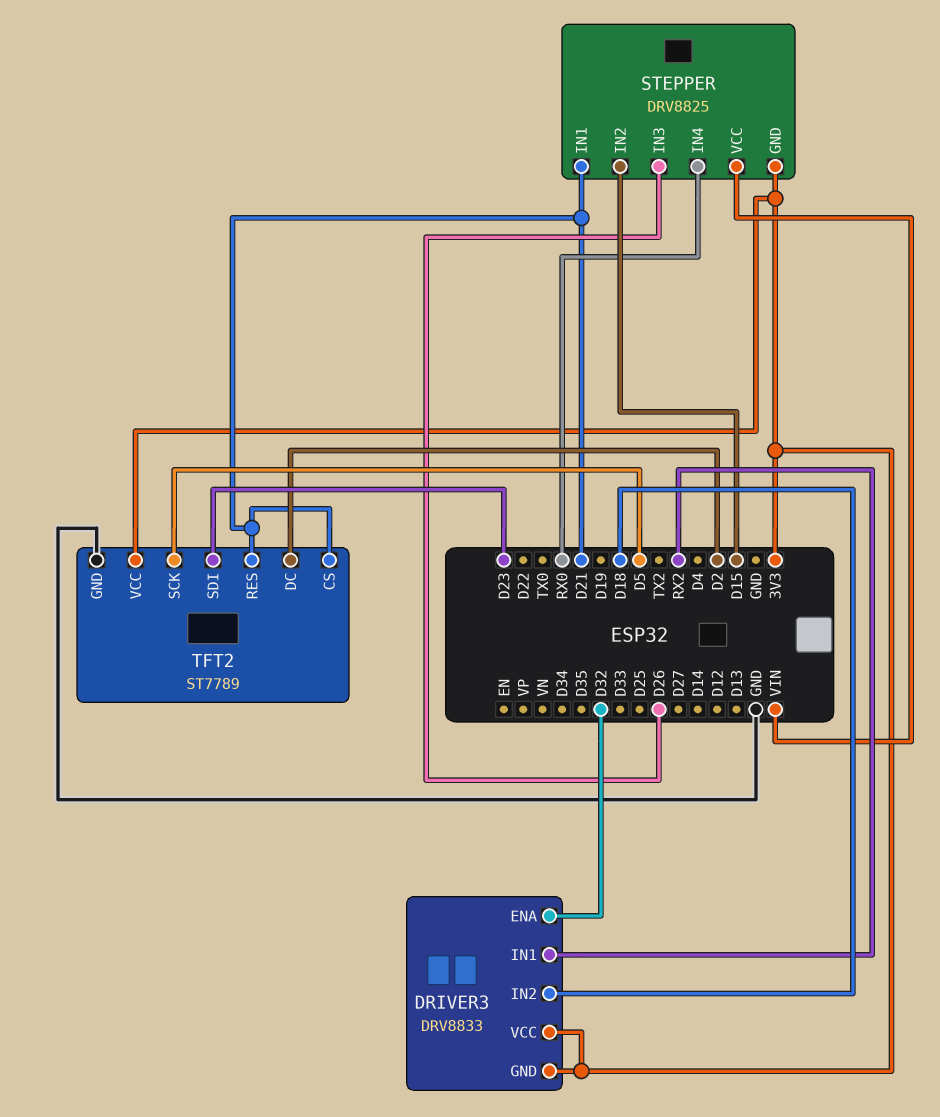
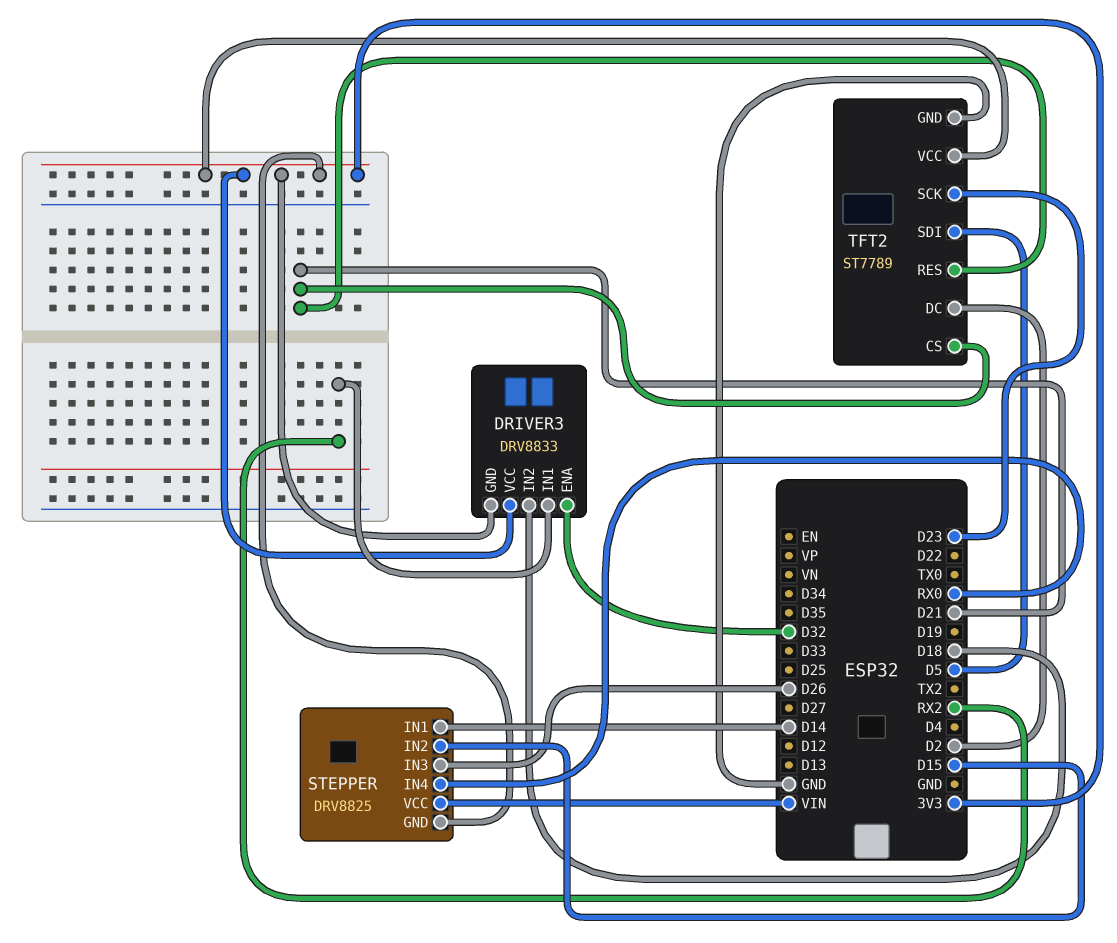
STEPPER pin IN1: D21 -> D14
TFT2 pin SCK: D5 -> D23
TFT2 pin SDI: D23 -> D5

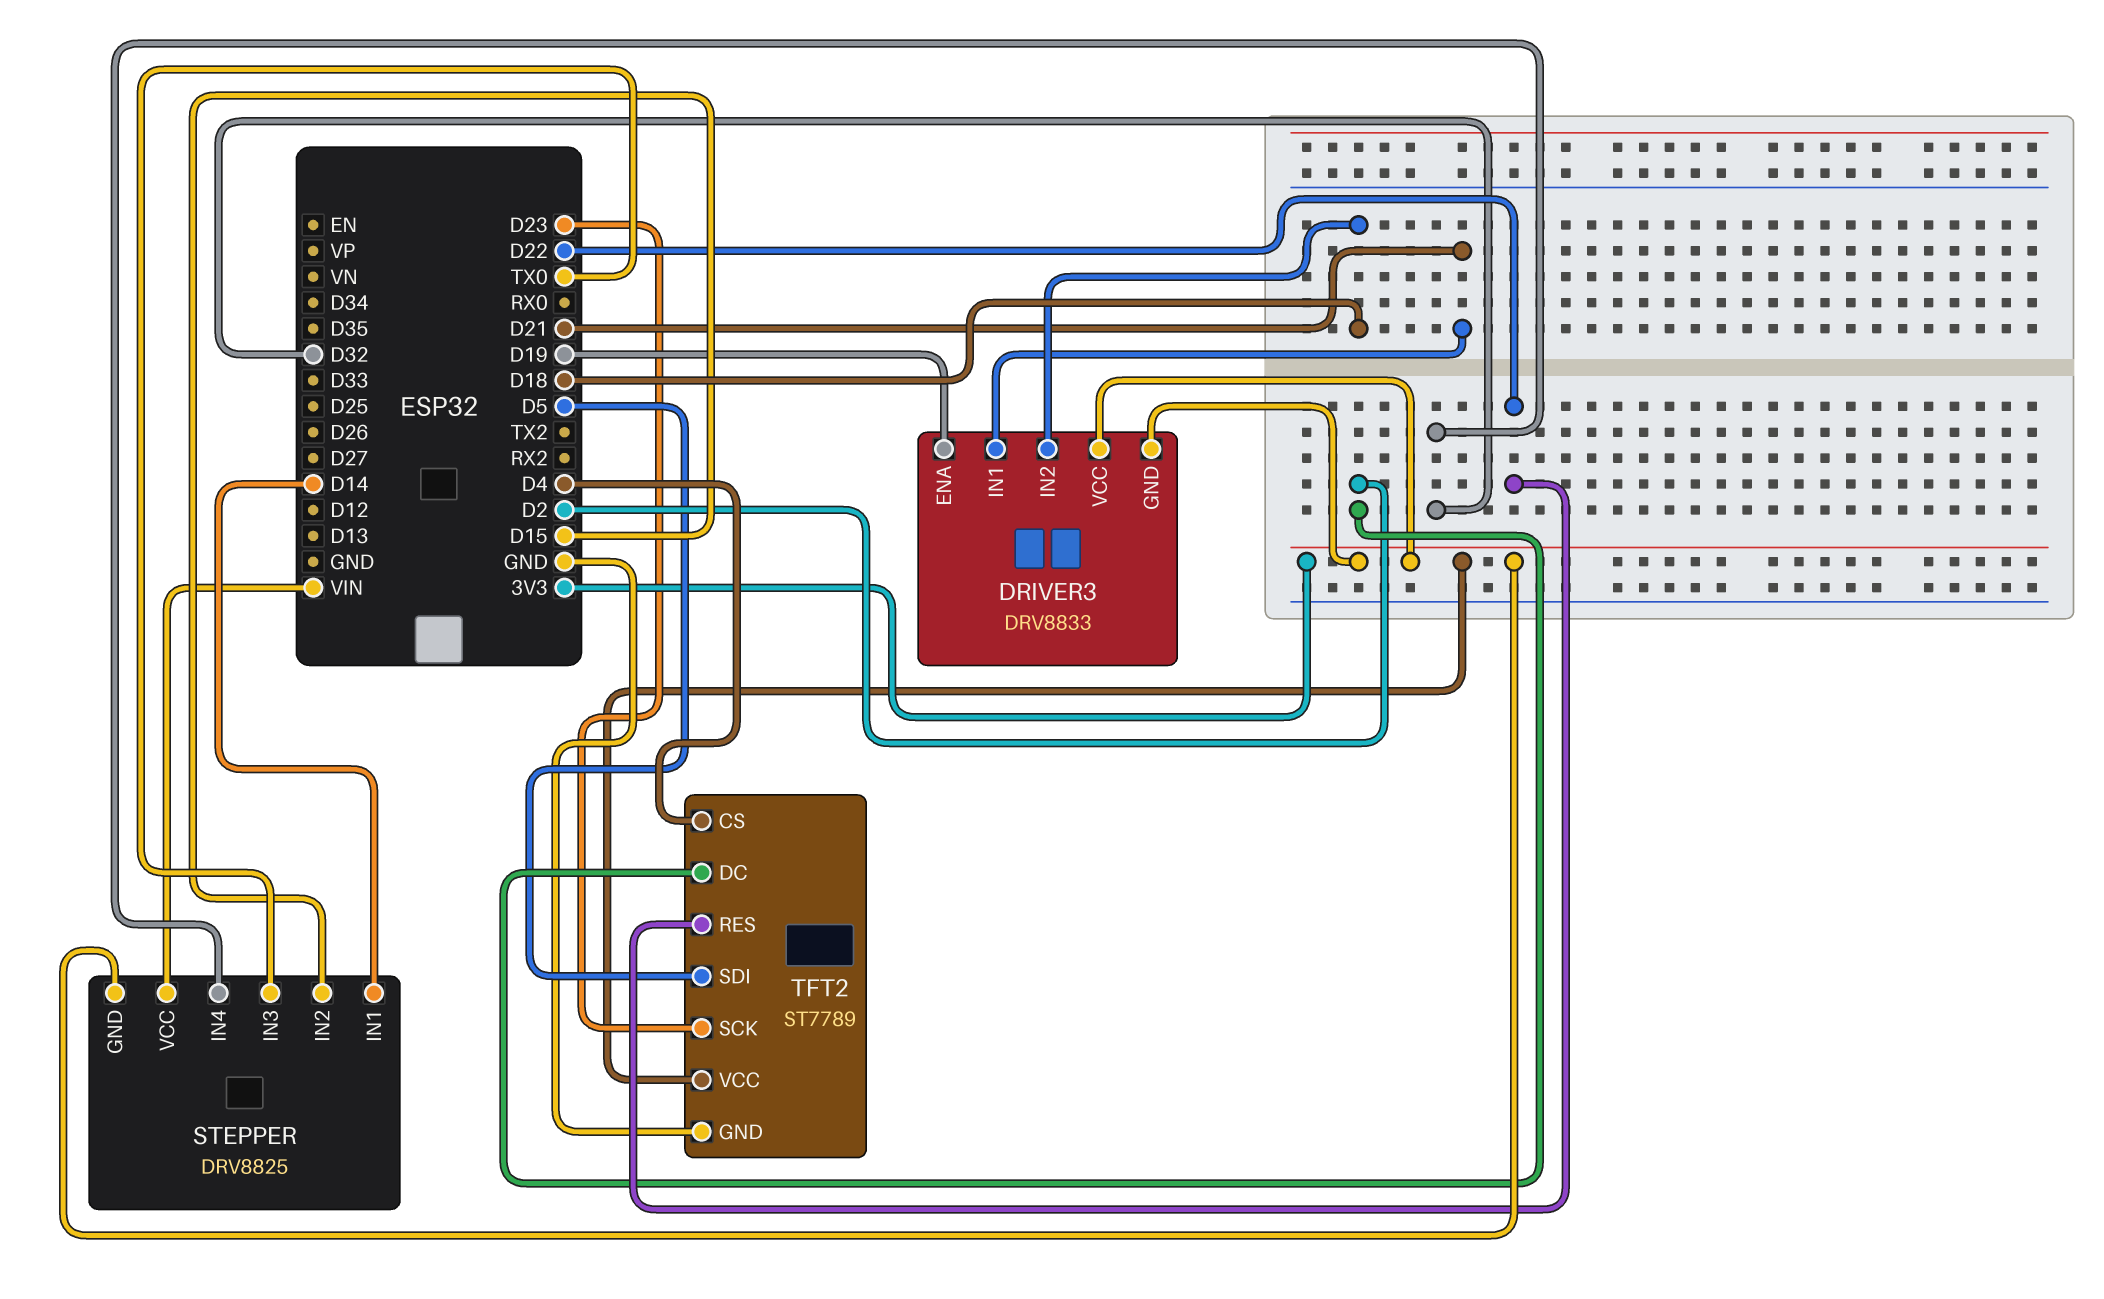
DRIVER3 pin ENA: D32 -> D19
DRIVER3 pin IN1: RX2 -> D21
STEPPER pin IN3: D26 -> TX0
STEPPER pin IN4: RX0 -> D32
TFT2 pin CS: D21 -> D4
TFT2 pin RES: D21 -> D22

